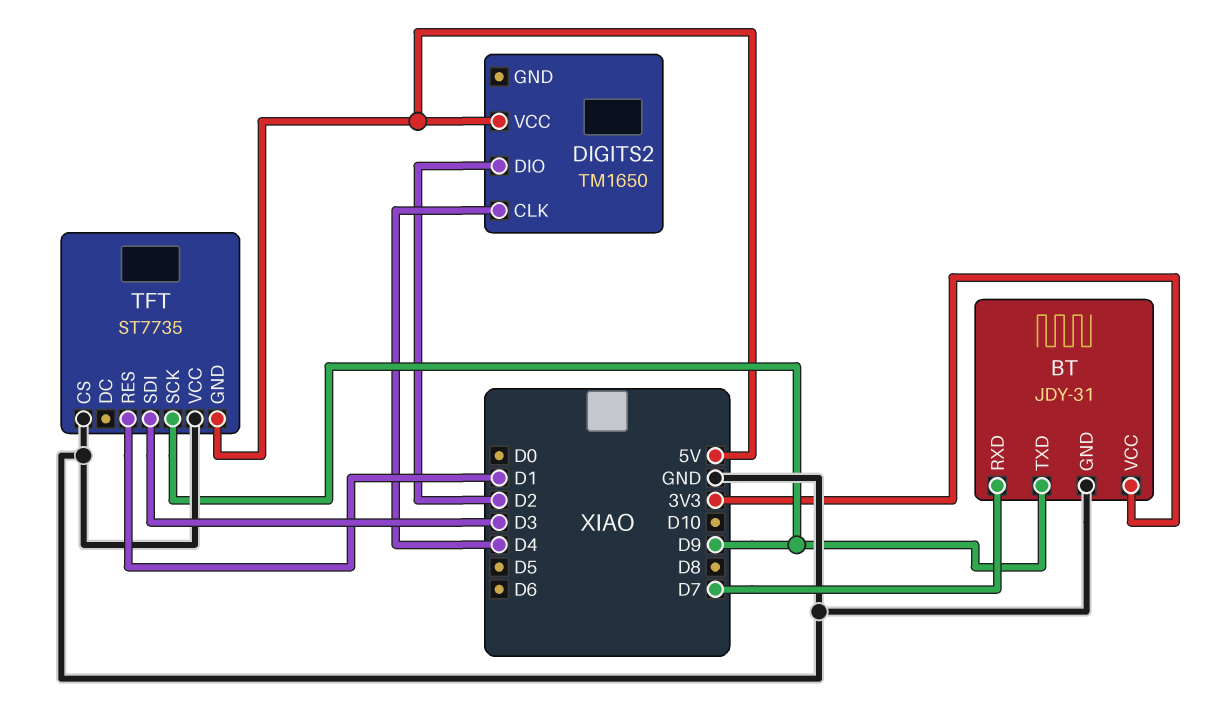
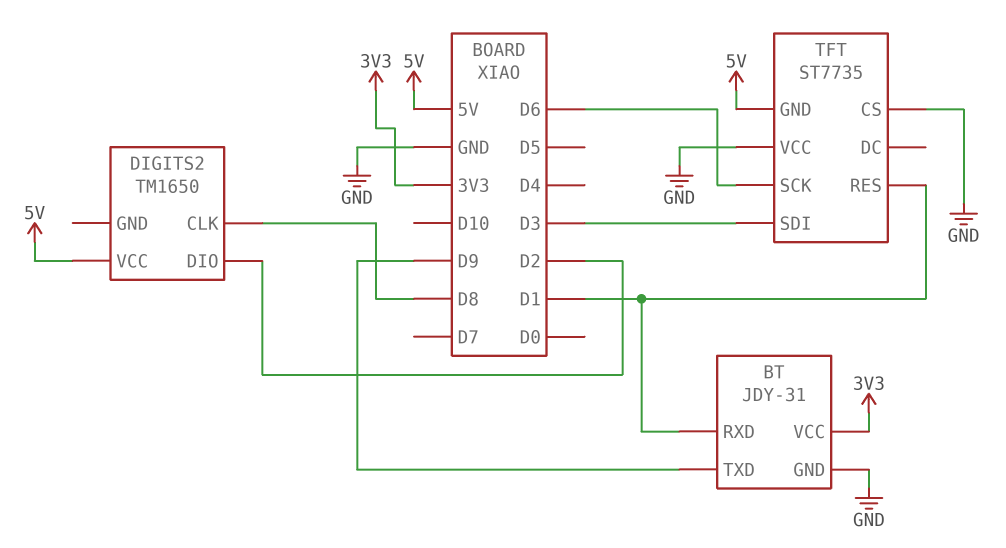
BT pin RXD: D7 -> D1
DIGITS2 pin CLK: D4 -> D8
TFT pin SCK: D9 -> D6

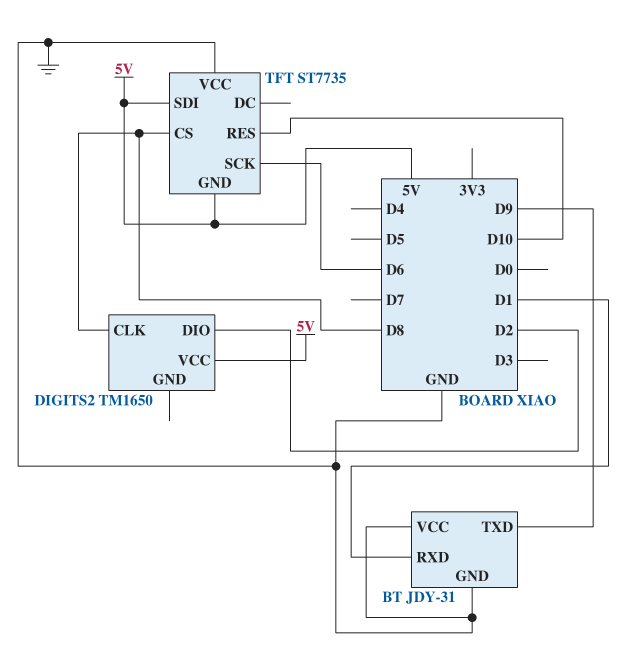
BT pin VCC: 3V3 -> GND
TFT pin CS: GND -> D8
TFT pin RES: D1 -> D10
TFT pin SDI: D3 -> 5V

